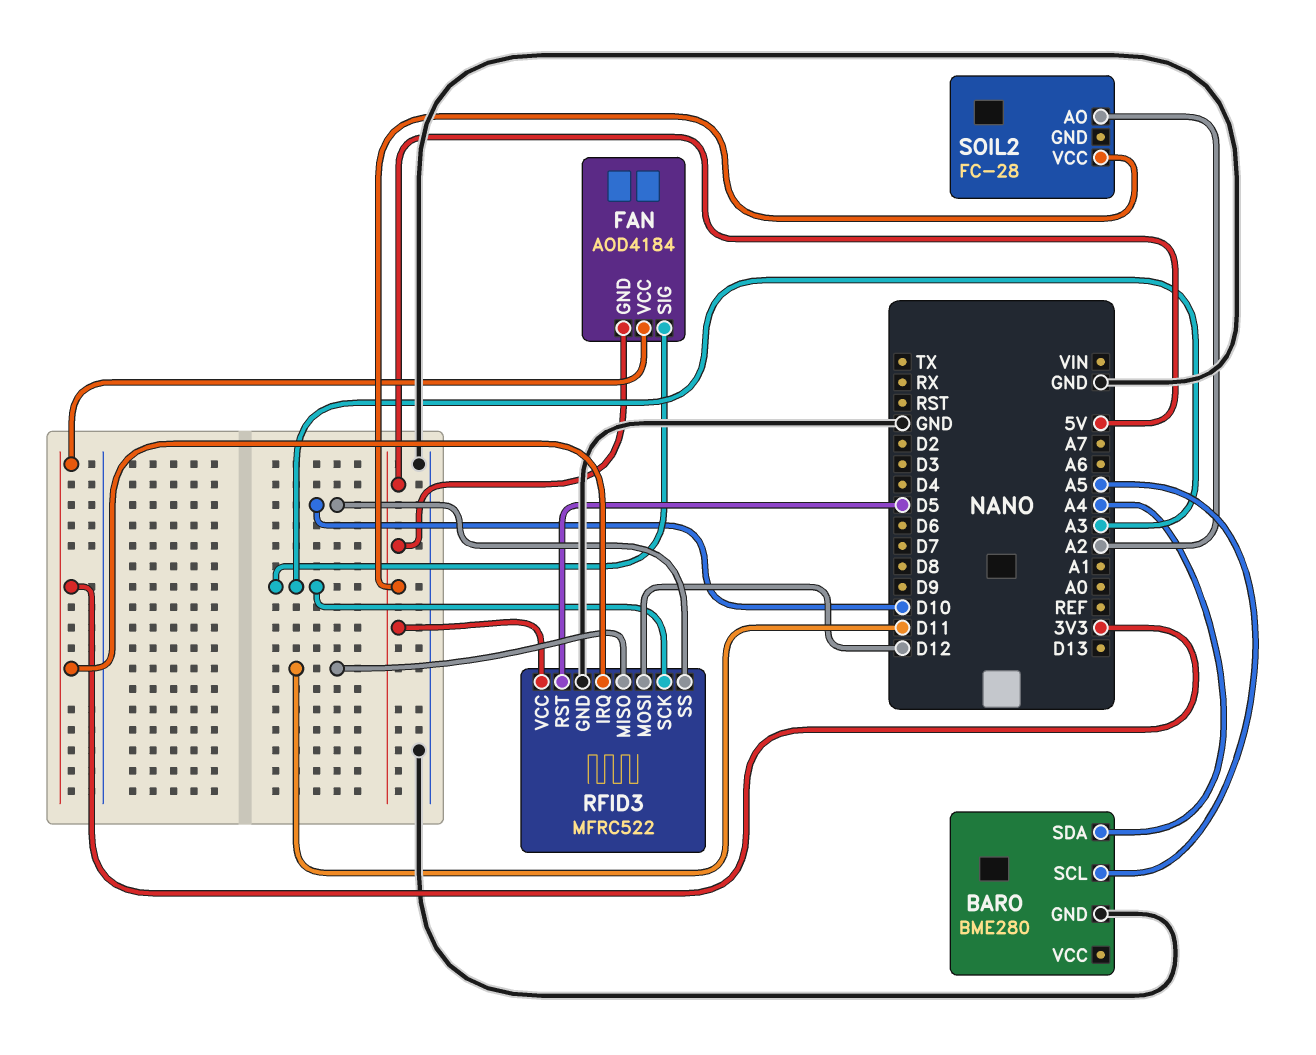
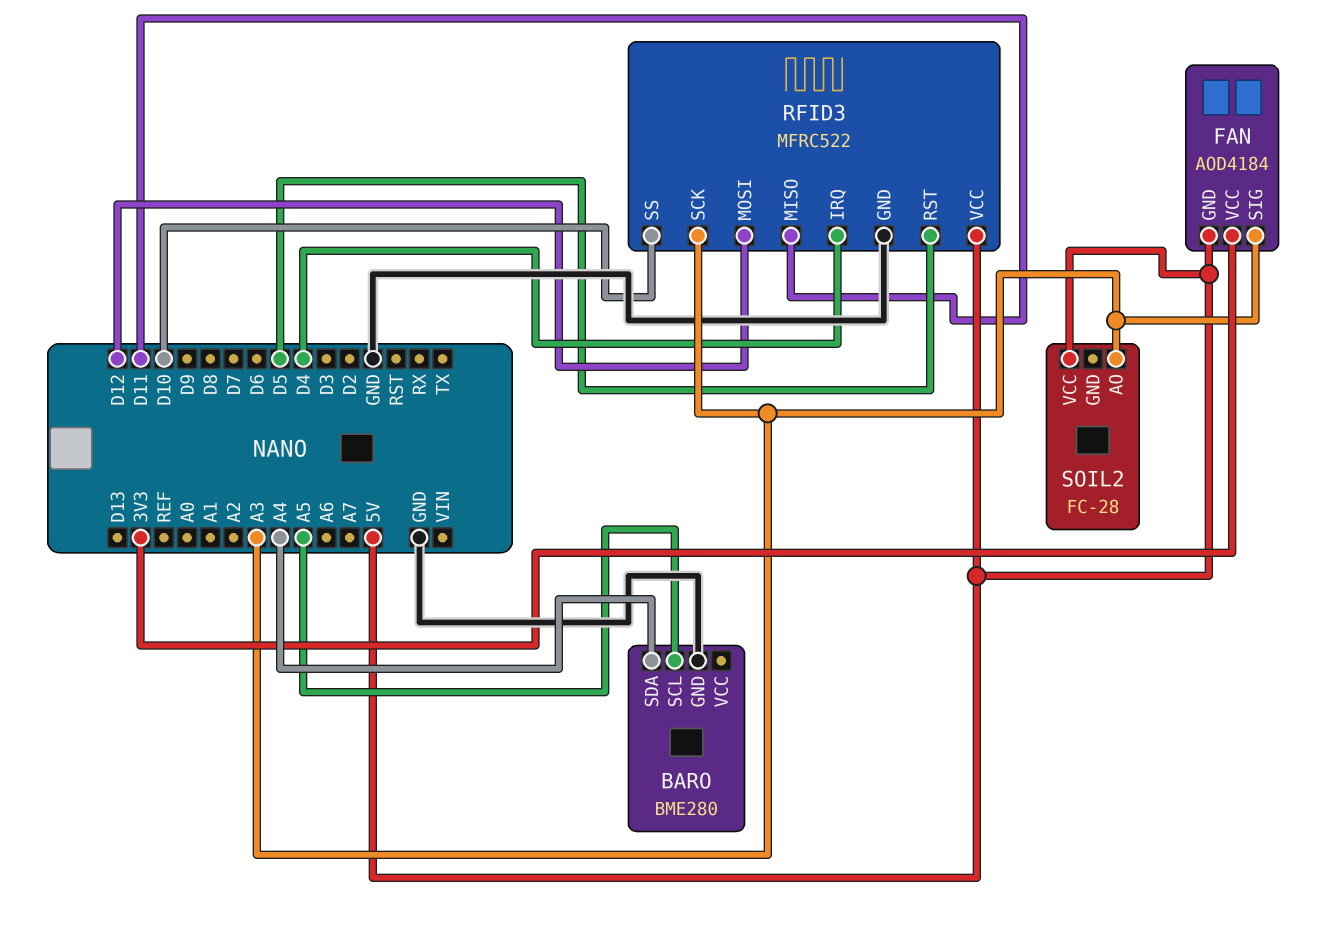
RFID3 pin IRQ: 3V3 -> D4
SOIL2 pin AO: A2 -> A3

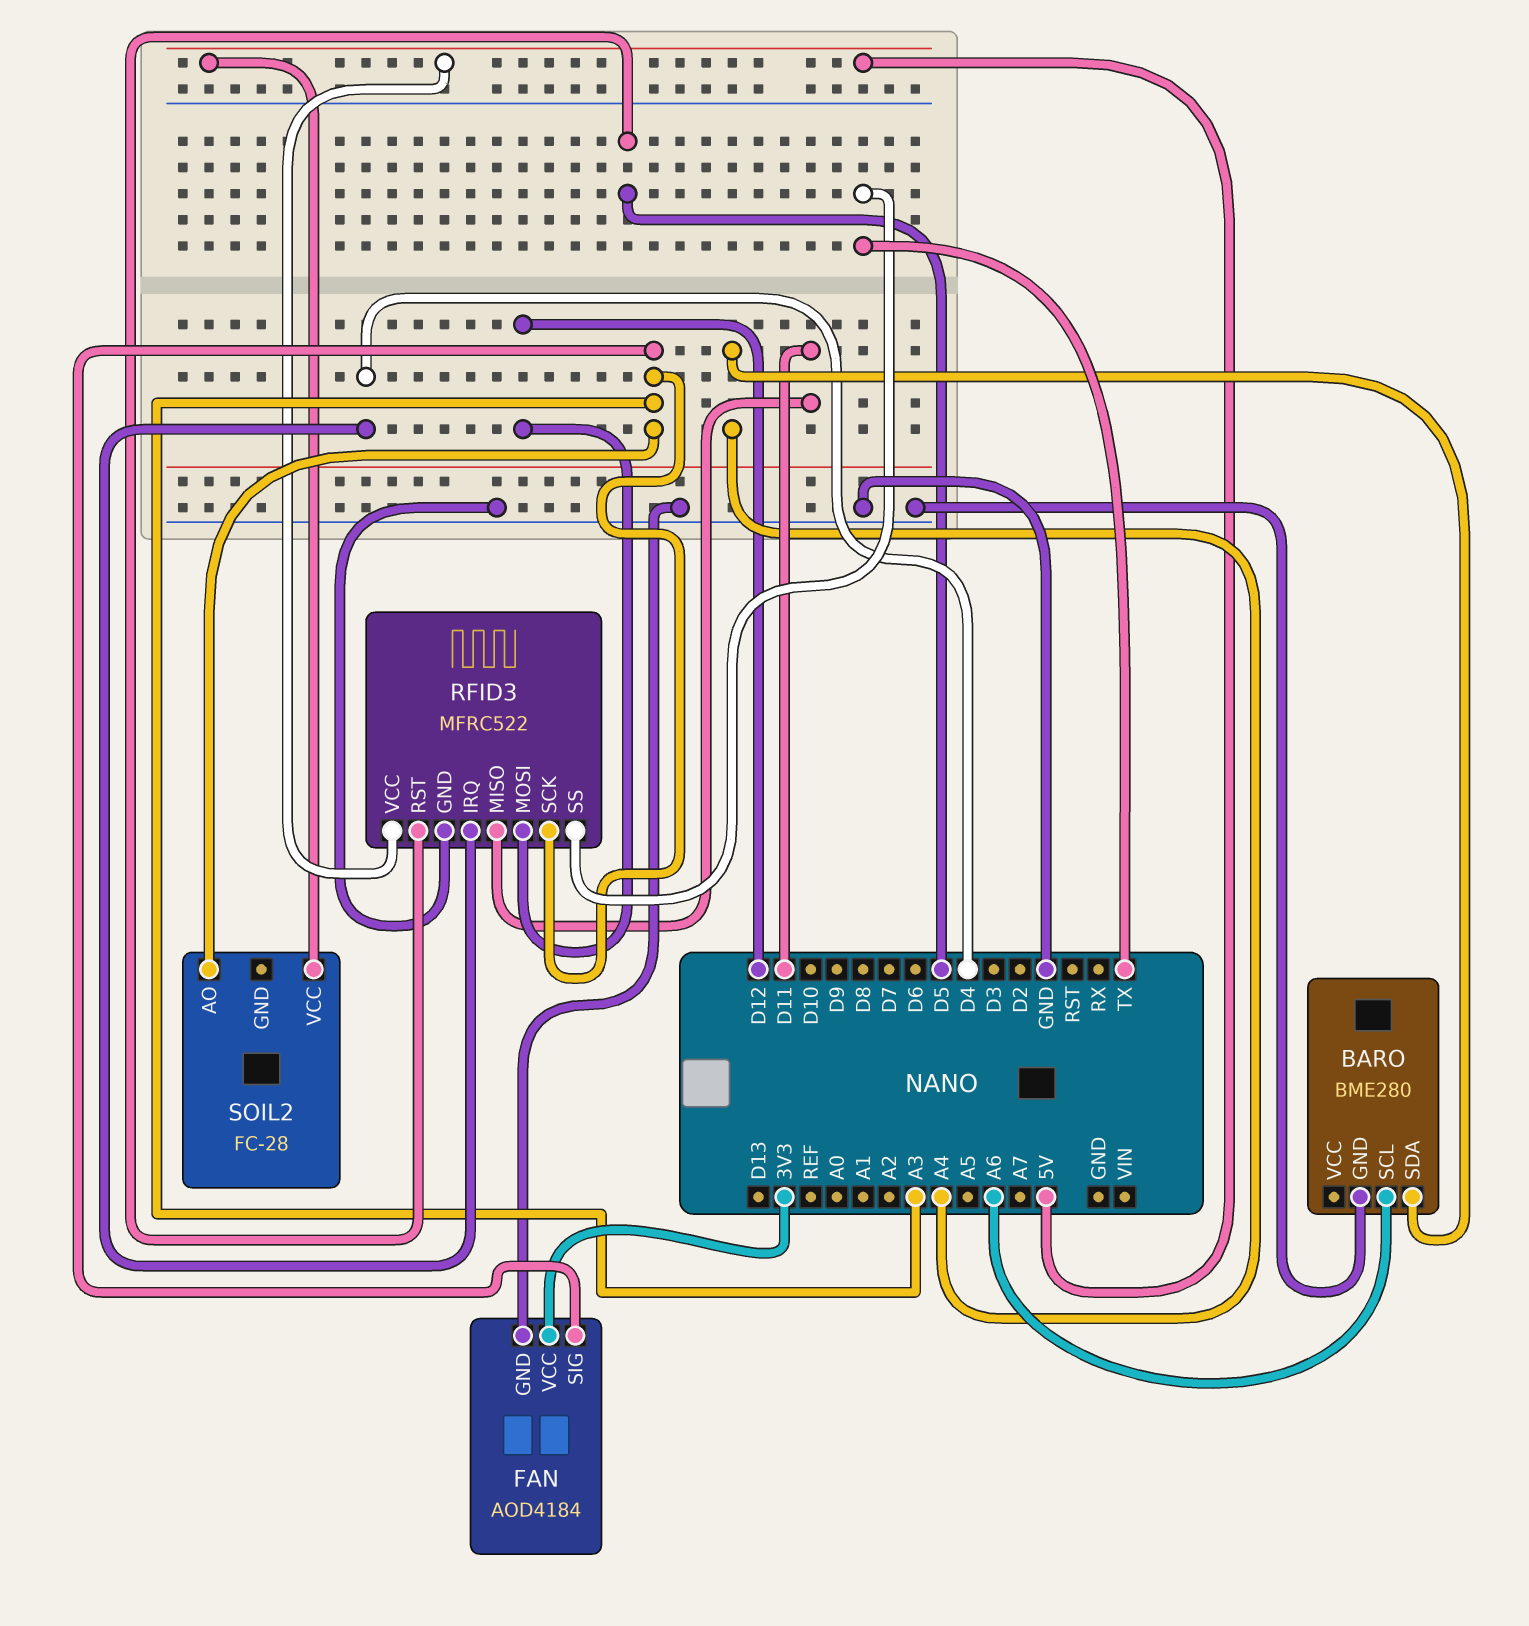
BARO pin SCL: A5 -> A6
FAN pin GND: 5V -> GND
RFID3 pin SS: D10 -> TX

